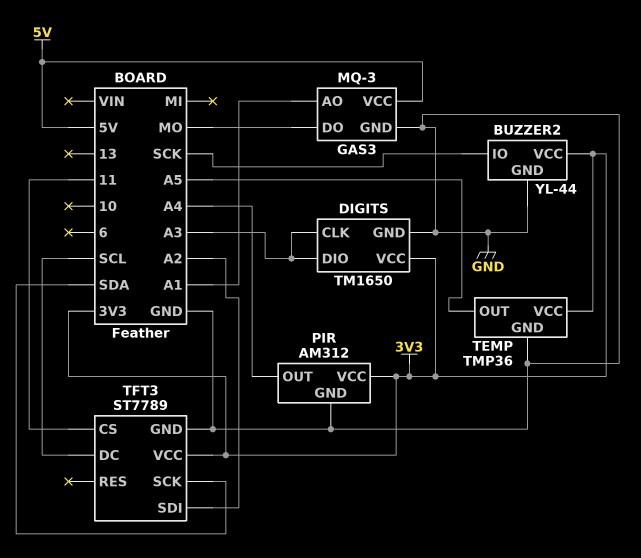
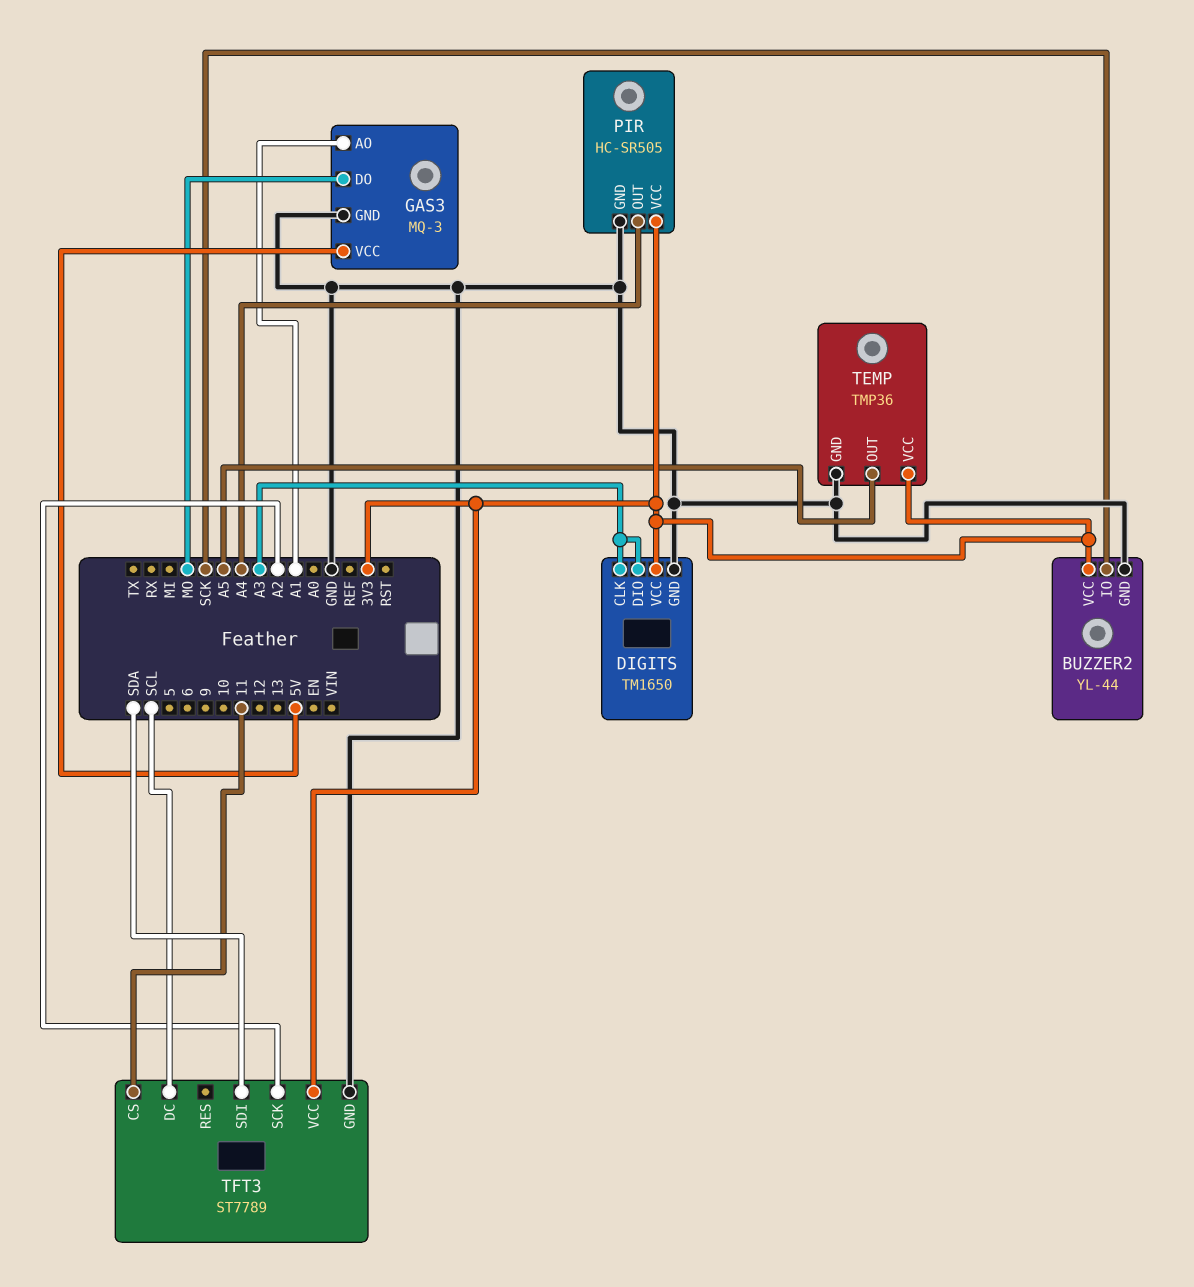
PIR: AM312 -> HC-SR505
TFT3 pin SCK: SDA -> A2
TFT3 pin SDI: A2 -> SDA

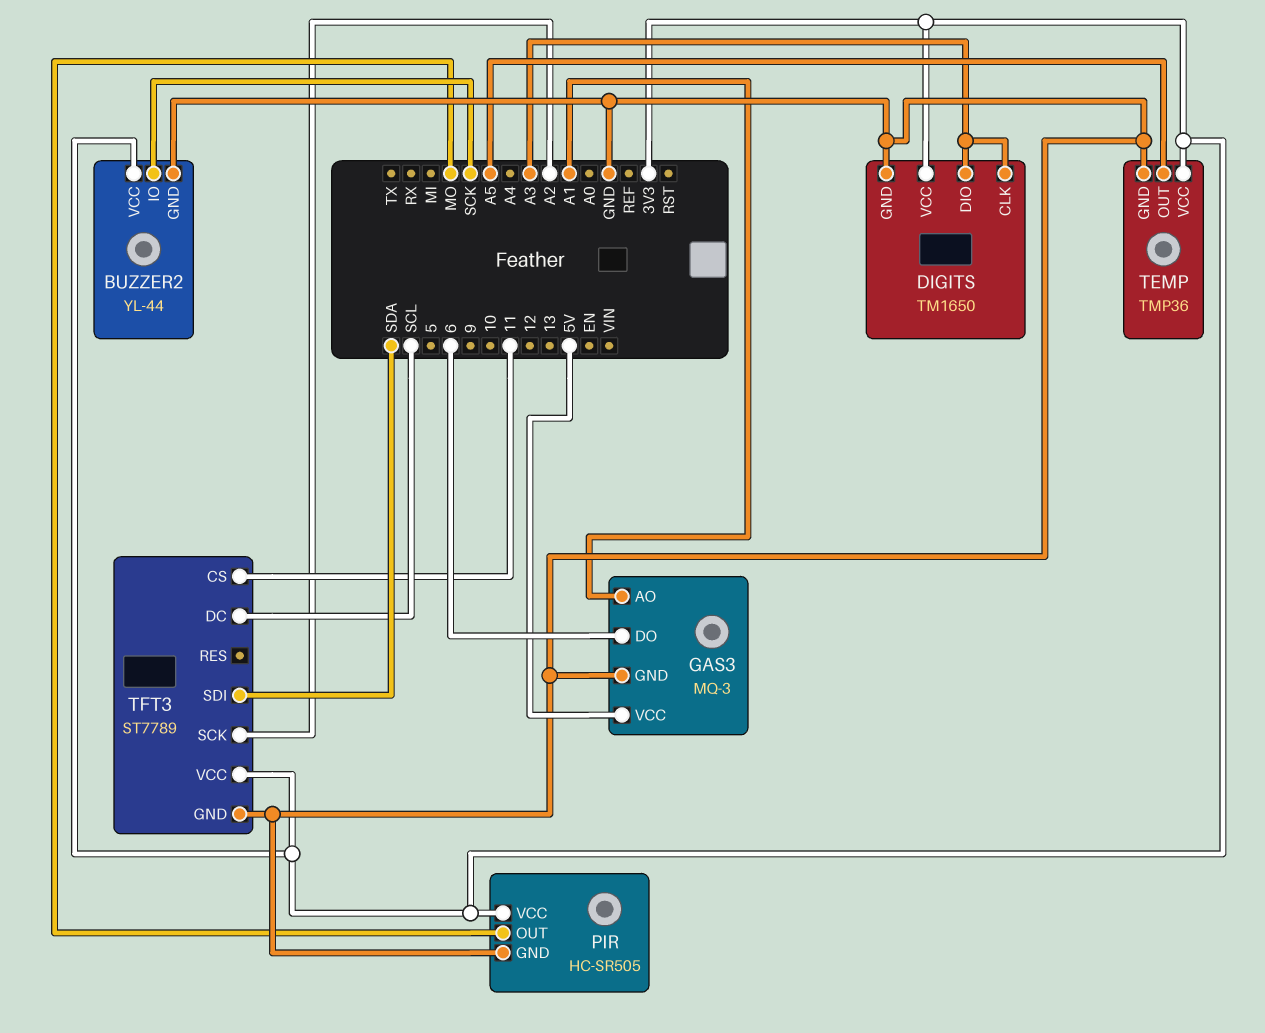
GAS3 pin DO: MO -> 6
PIR pin OUT: A4 -> MO

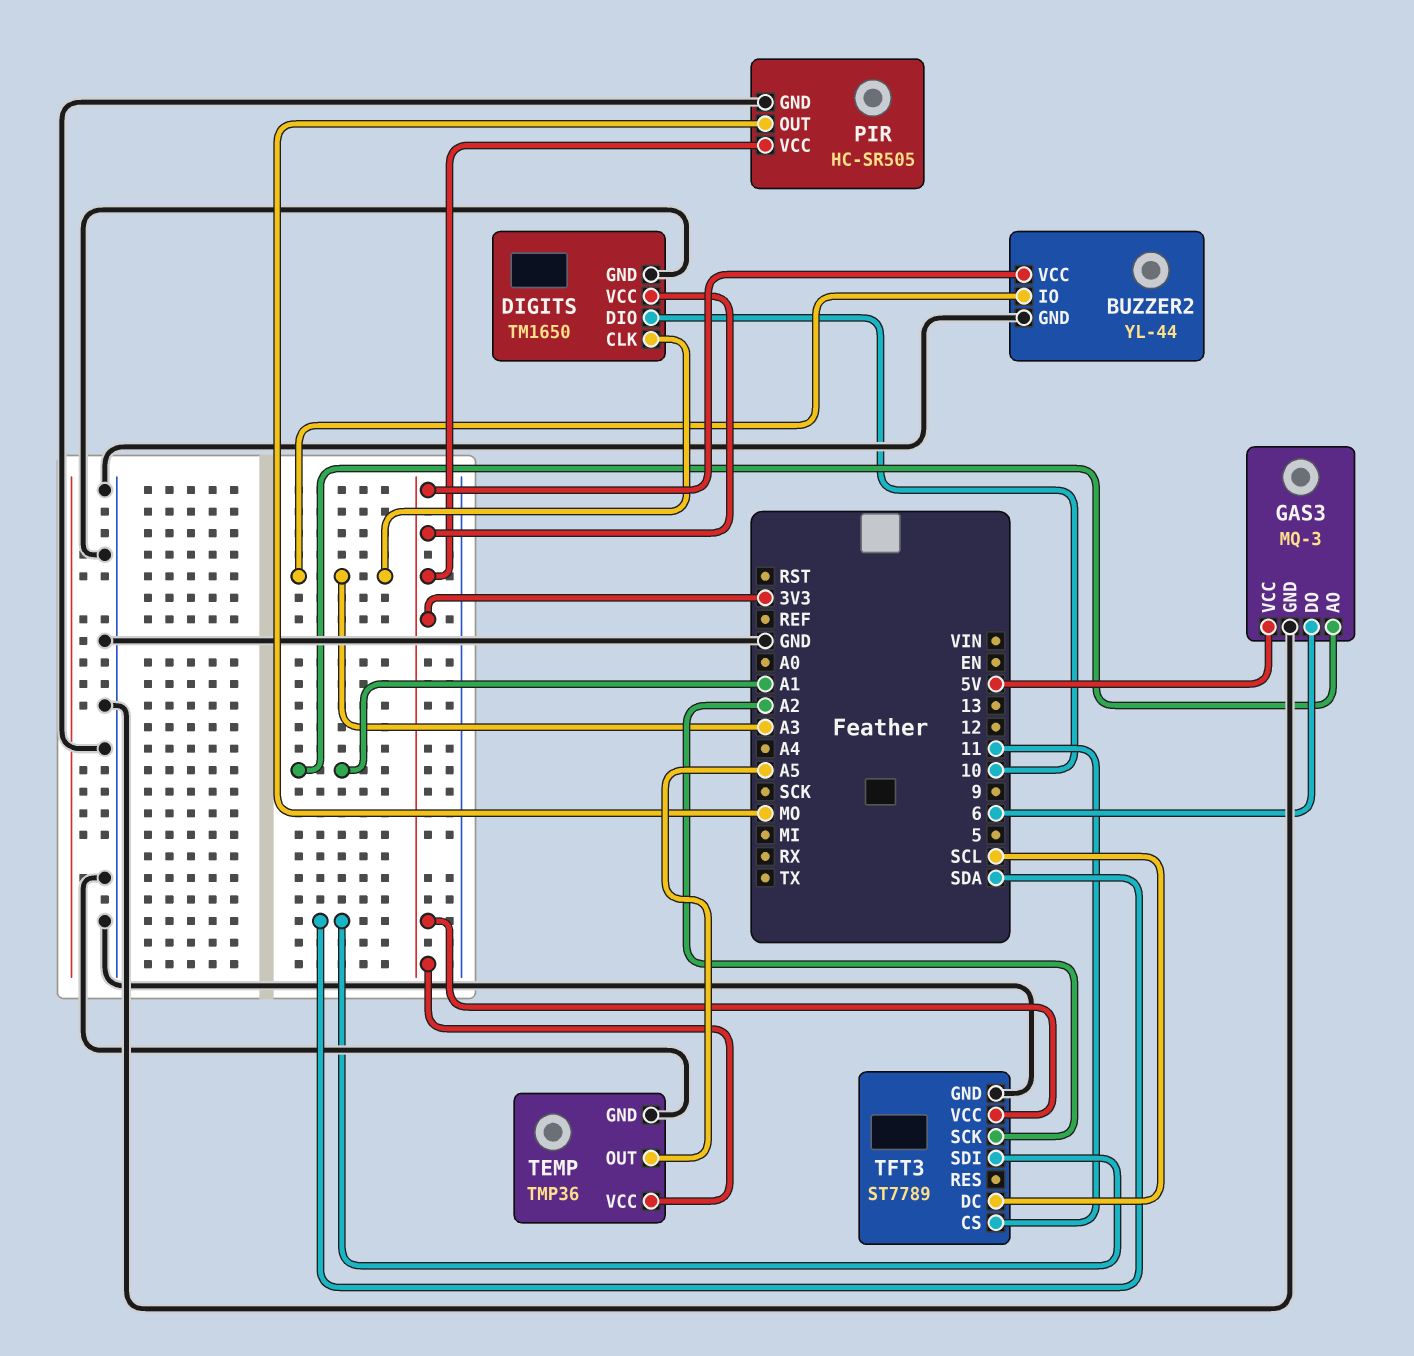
BUZZER2 pin IO: SCK -> A3
DIGITS pin DIO: A3 -> 10

